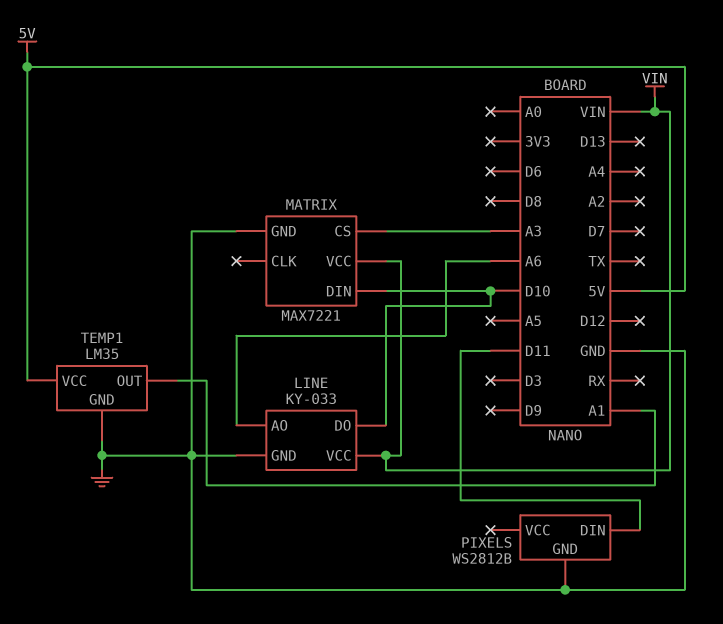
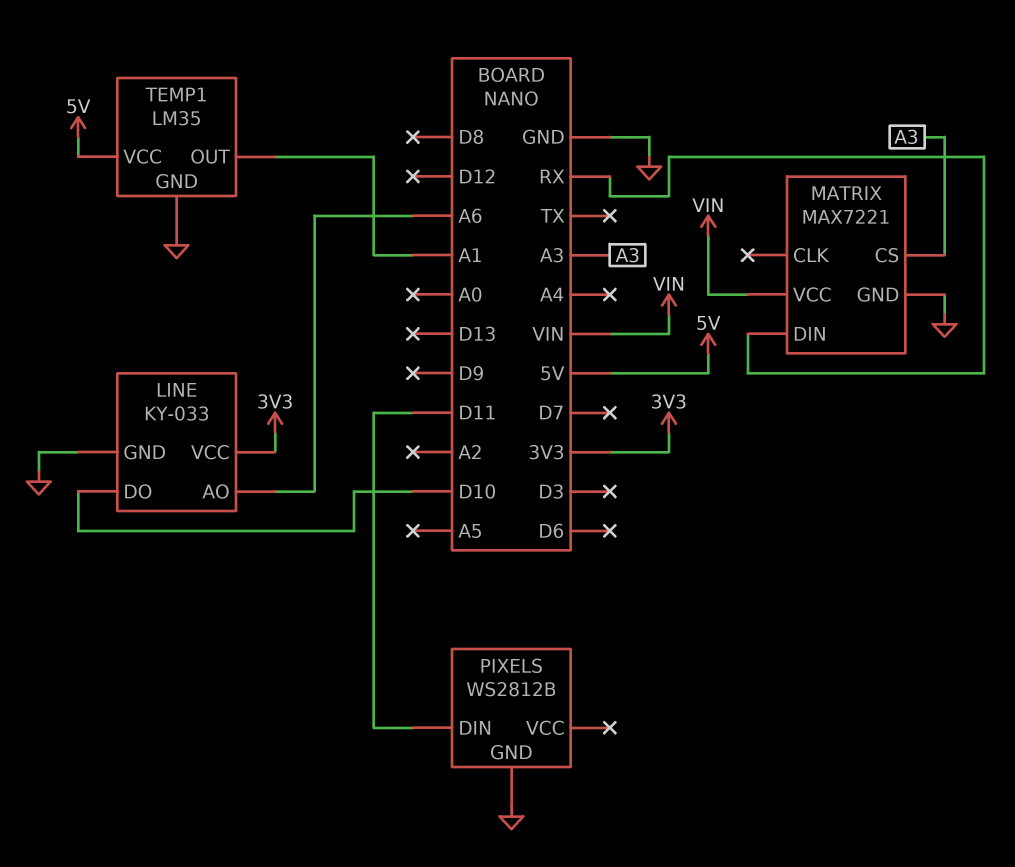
LINE pin VCC: VIN -> 3V3
MATRIX pin DIN: D10 -> RX

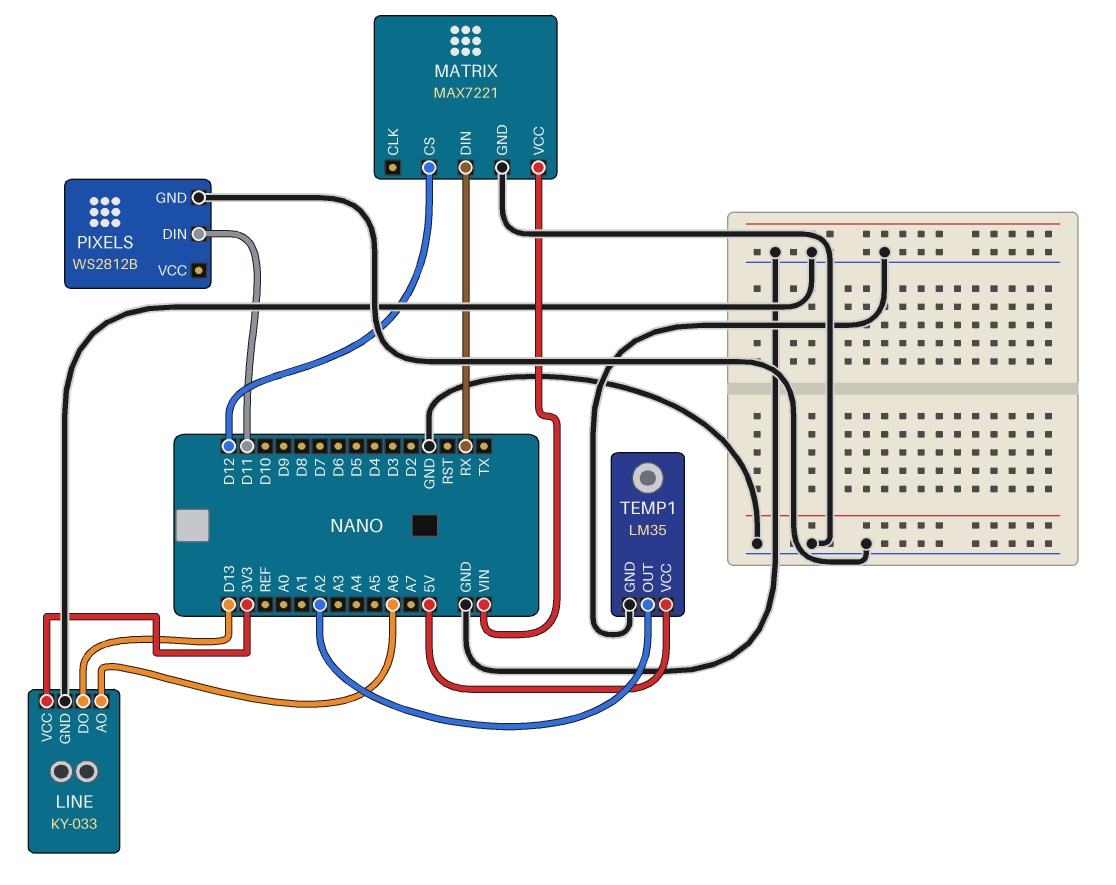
LINE pin DO: D10 -> D13
MATRIX pin CS: A3 -> D12
TEMP1 pin OUT: A1 -> A2

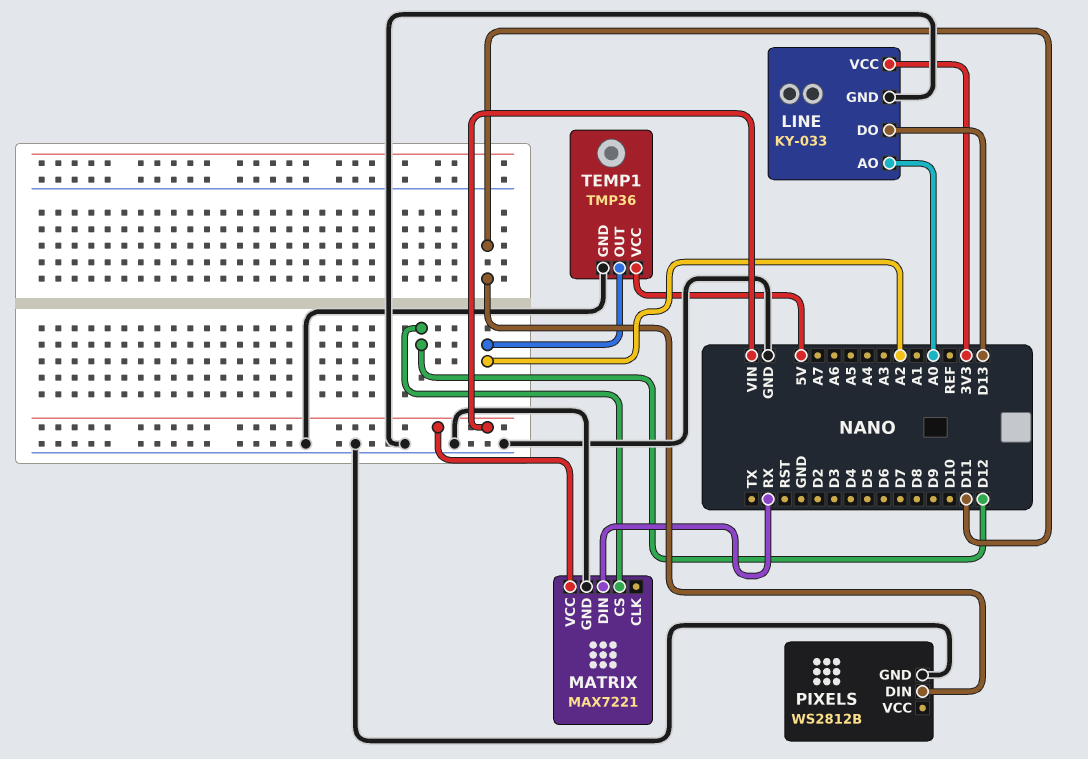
LINE pin AO: A6 -> A0
TEMP1: LM35 -> TMP36

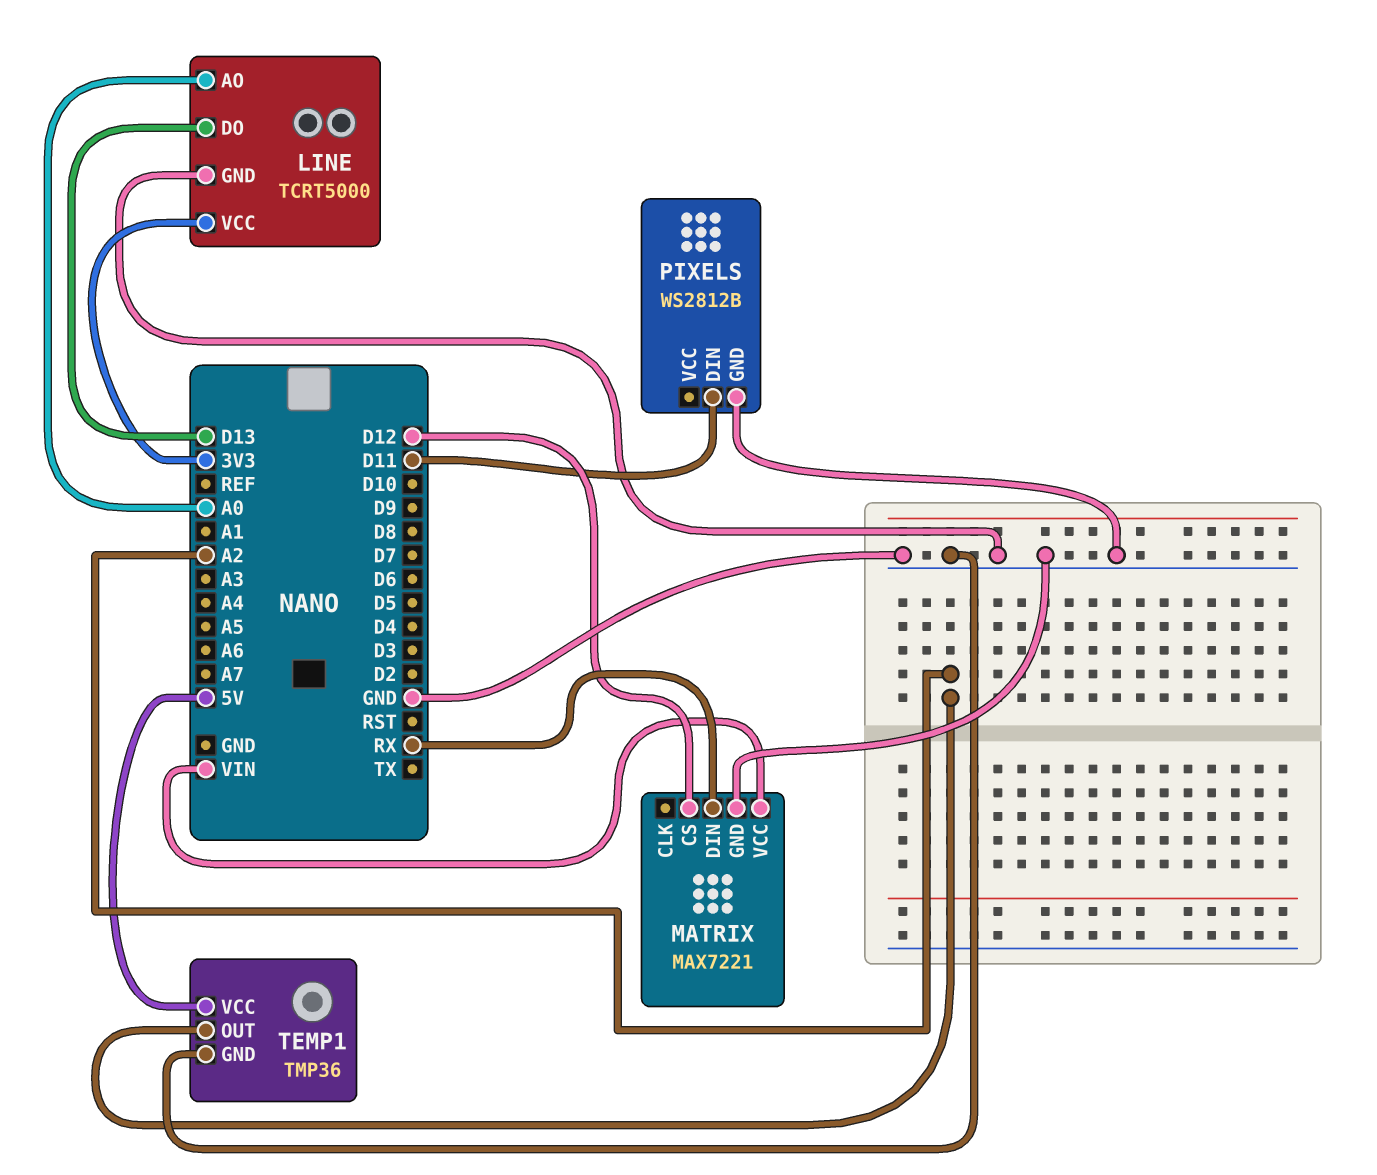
LINE: KY-033 -> TCRT5000

